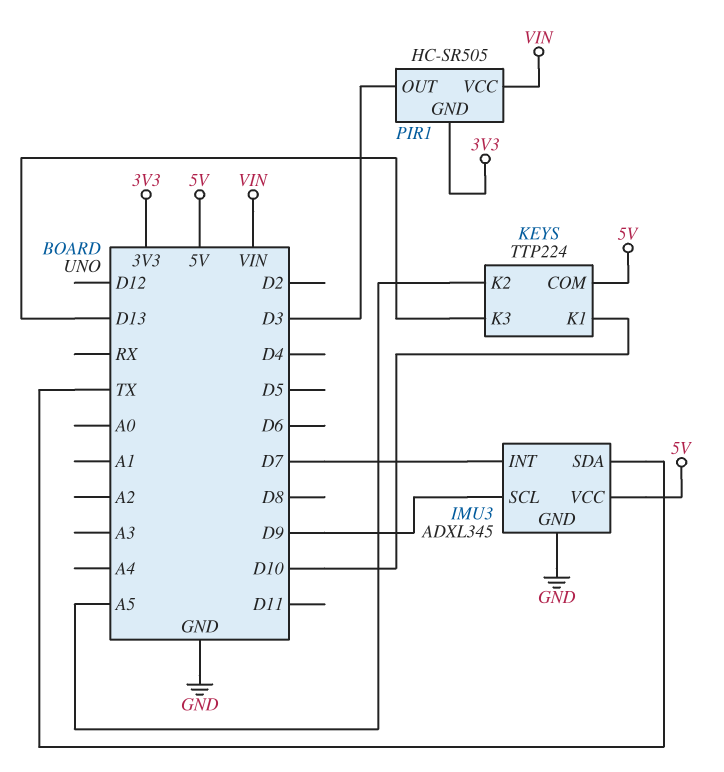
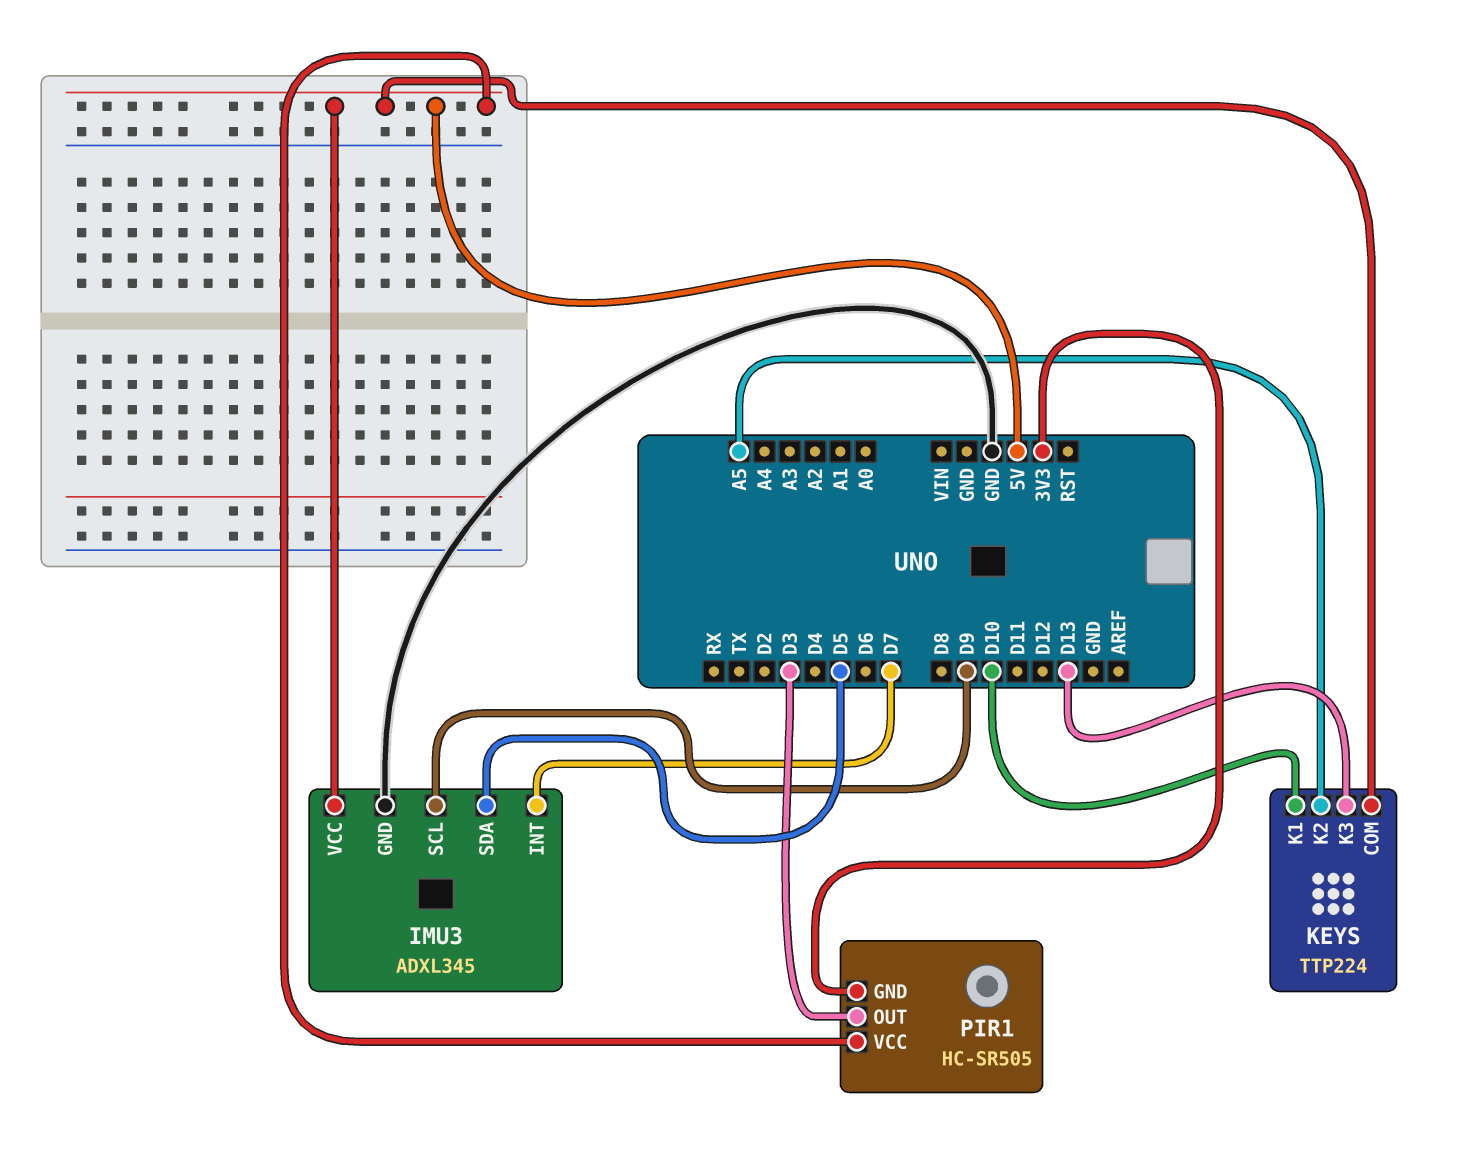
IMU3 pin SDA: TX -> D5
PIR1 pin VCC: VIN -> 5V

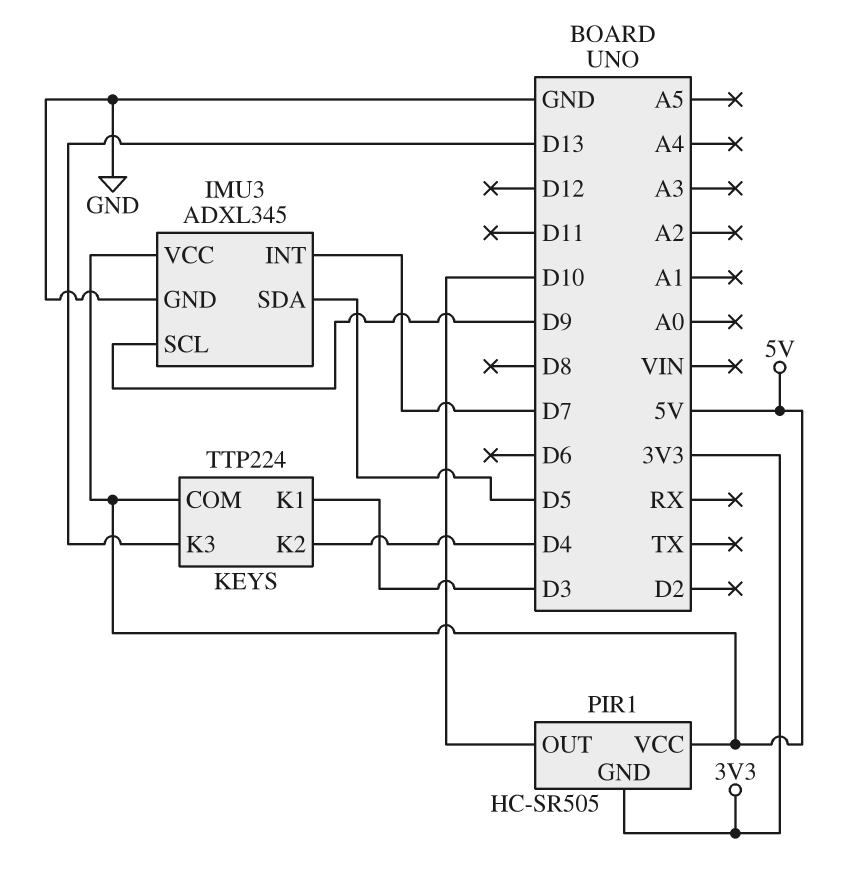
KEYS pin K1: D10 -> D3
KEYS pin K2: A5 -> D4
PIR1 pin OUT: D3 -> D10

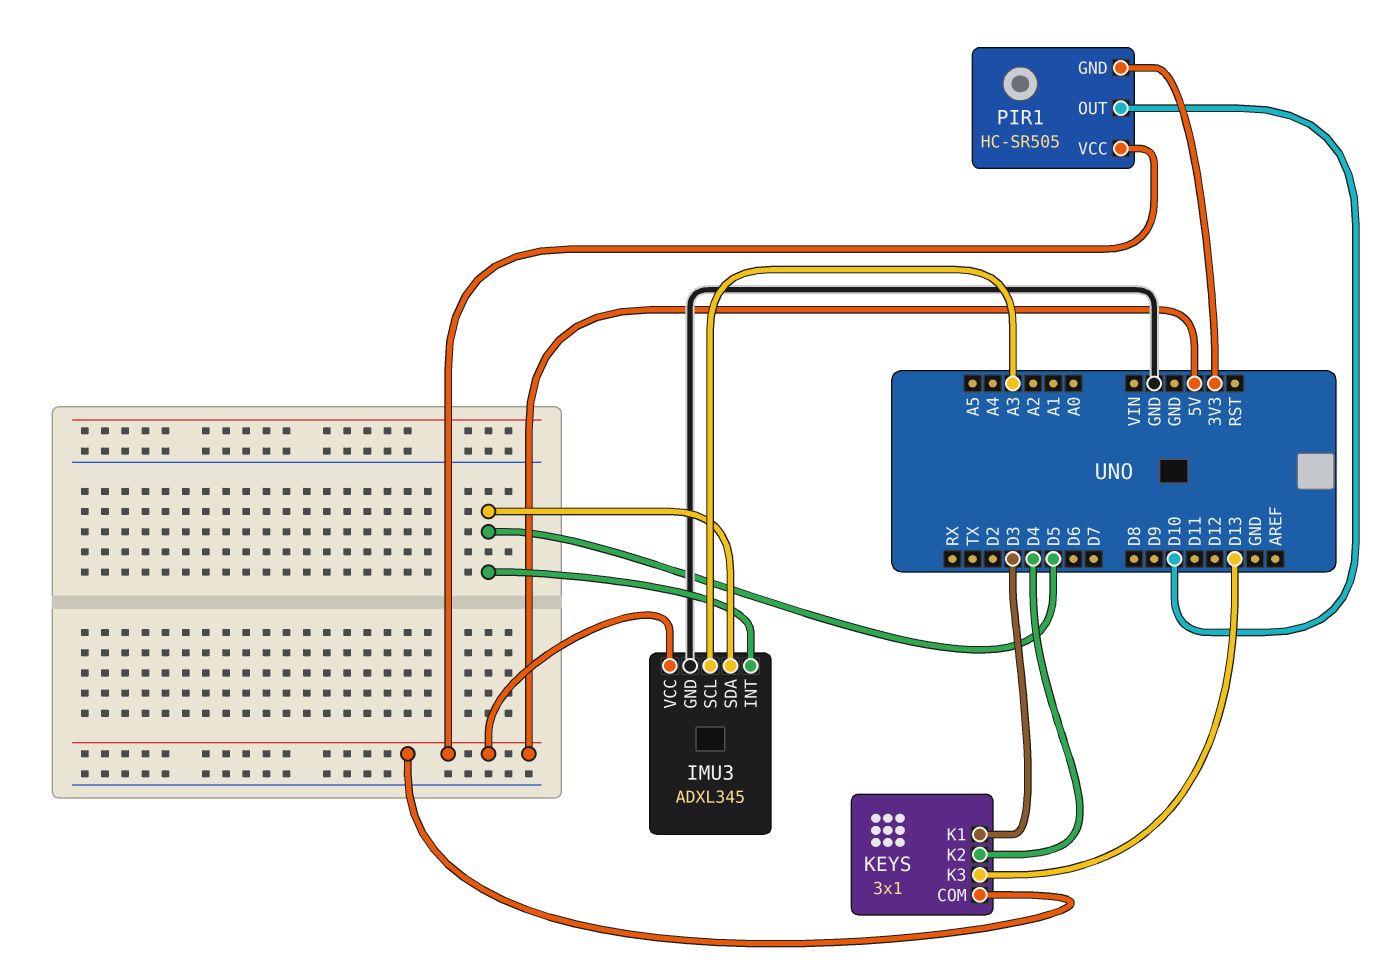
IMU3 pin INT: D7 -> D5
IMU3 pin SCL: D9 -> A3
KEYS: TTP224 -> 3x1

